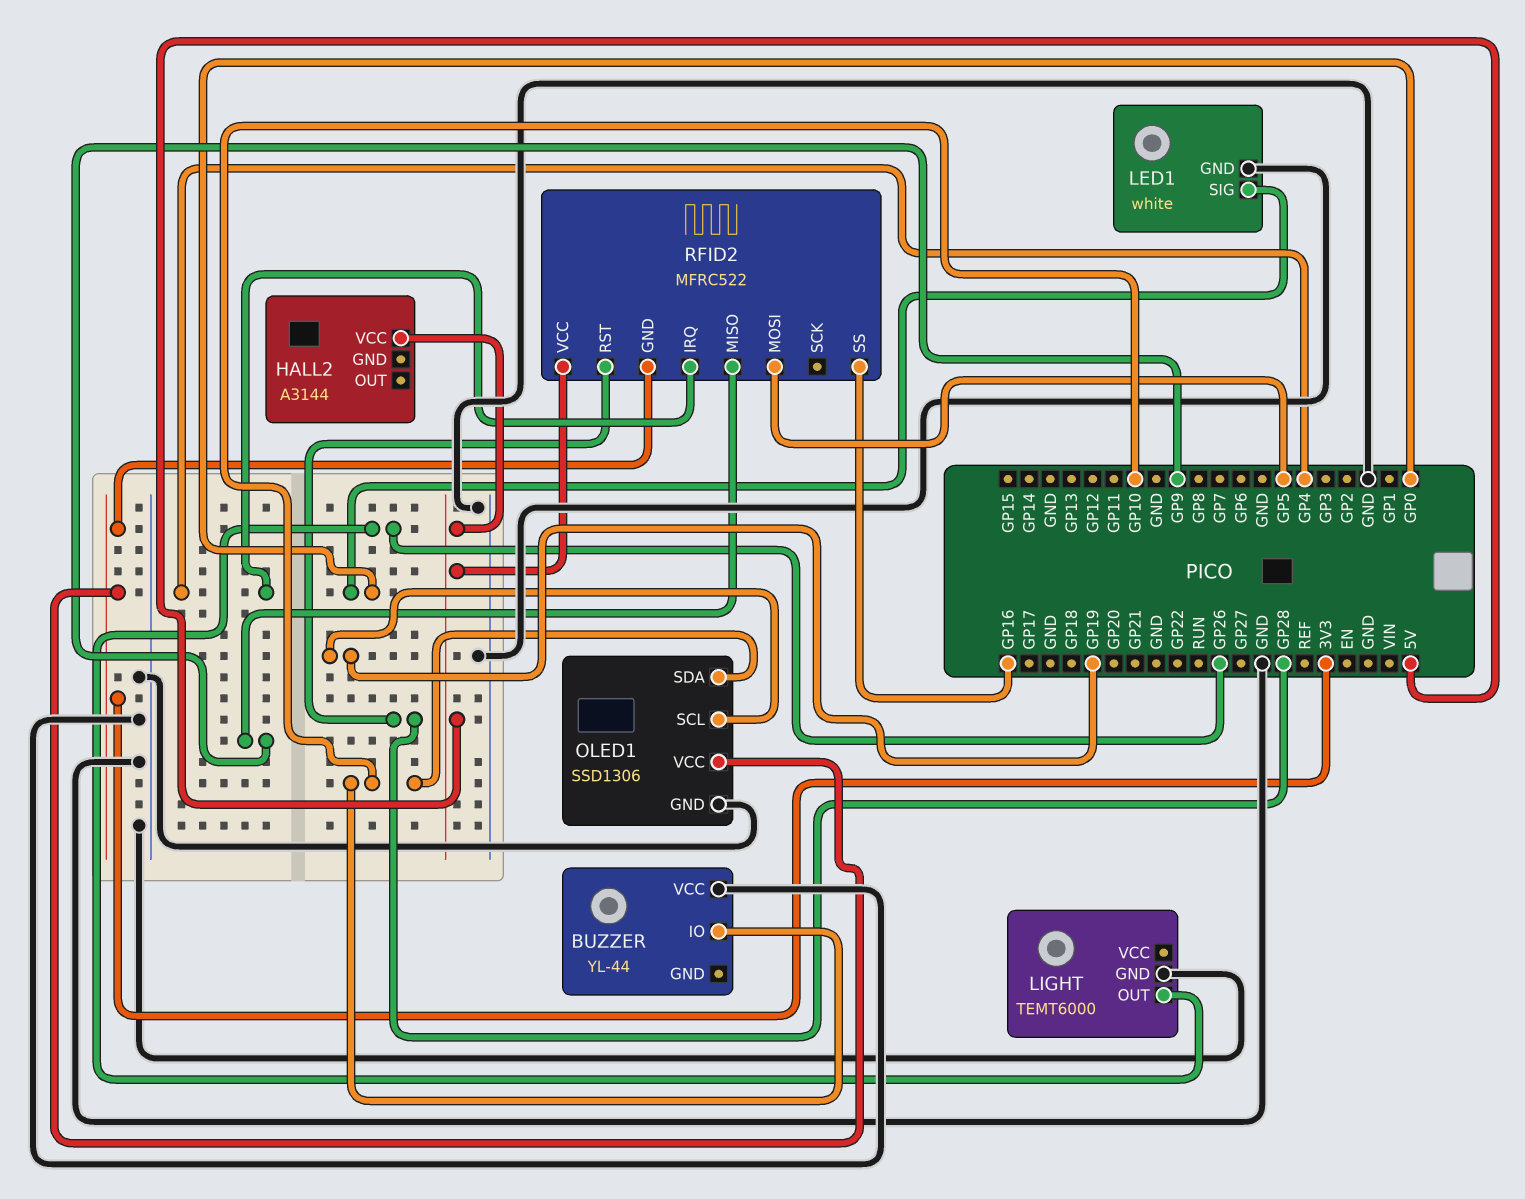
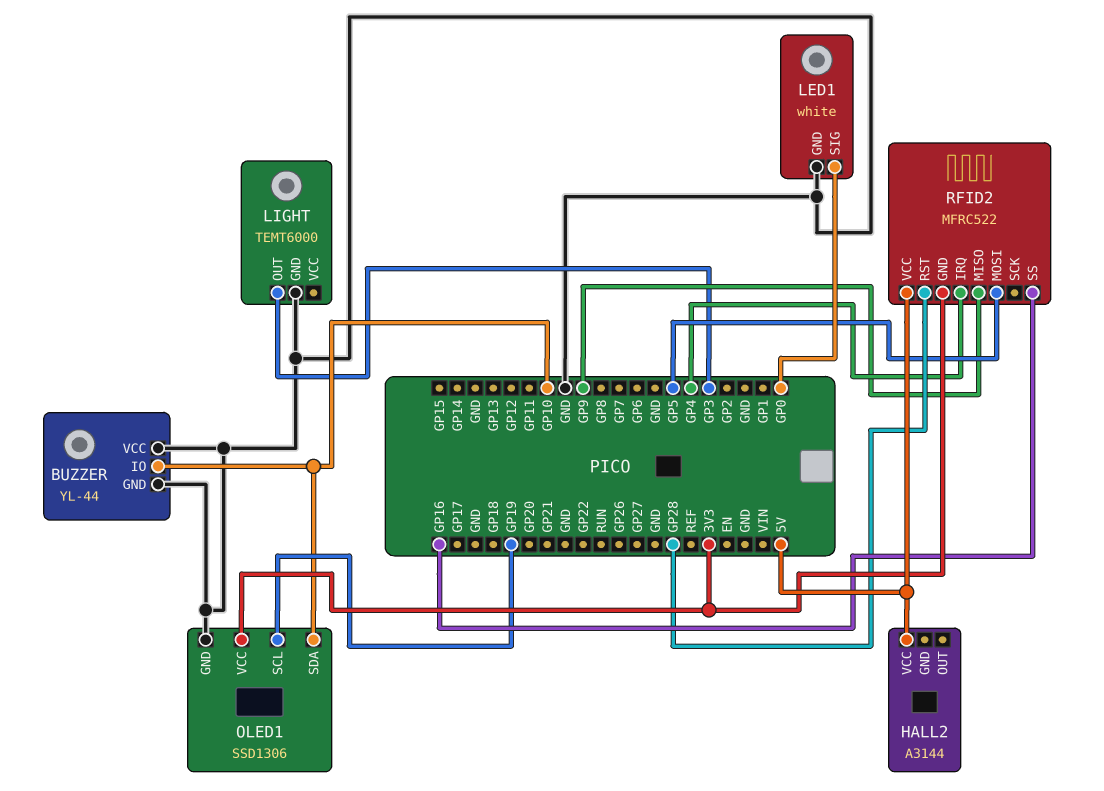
BUZZER pin GND: none -> GND
LIGHT pin OUT: GP26 -> GP3

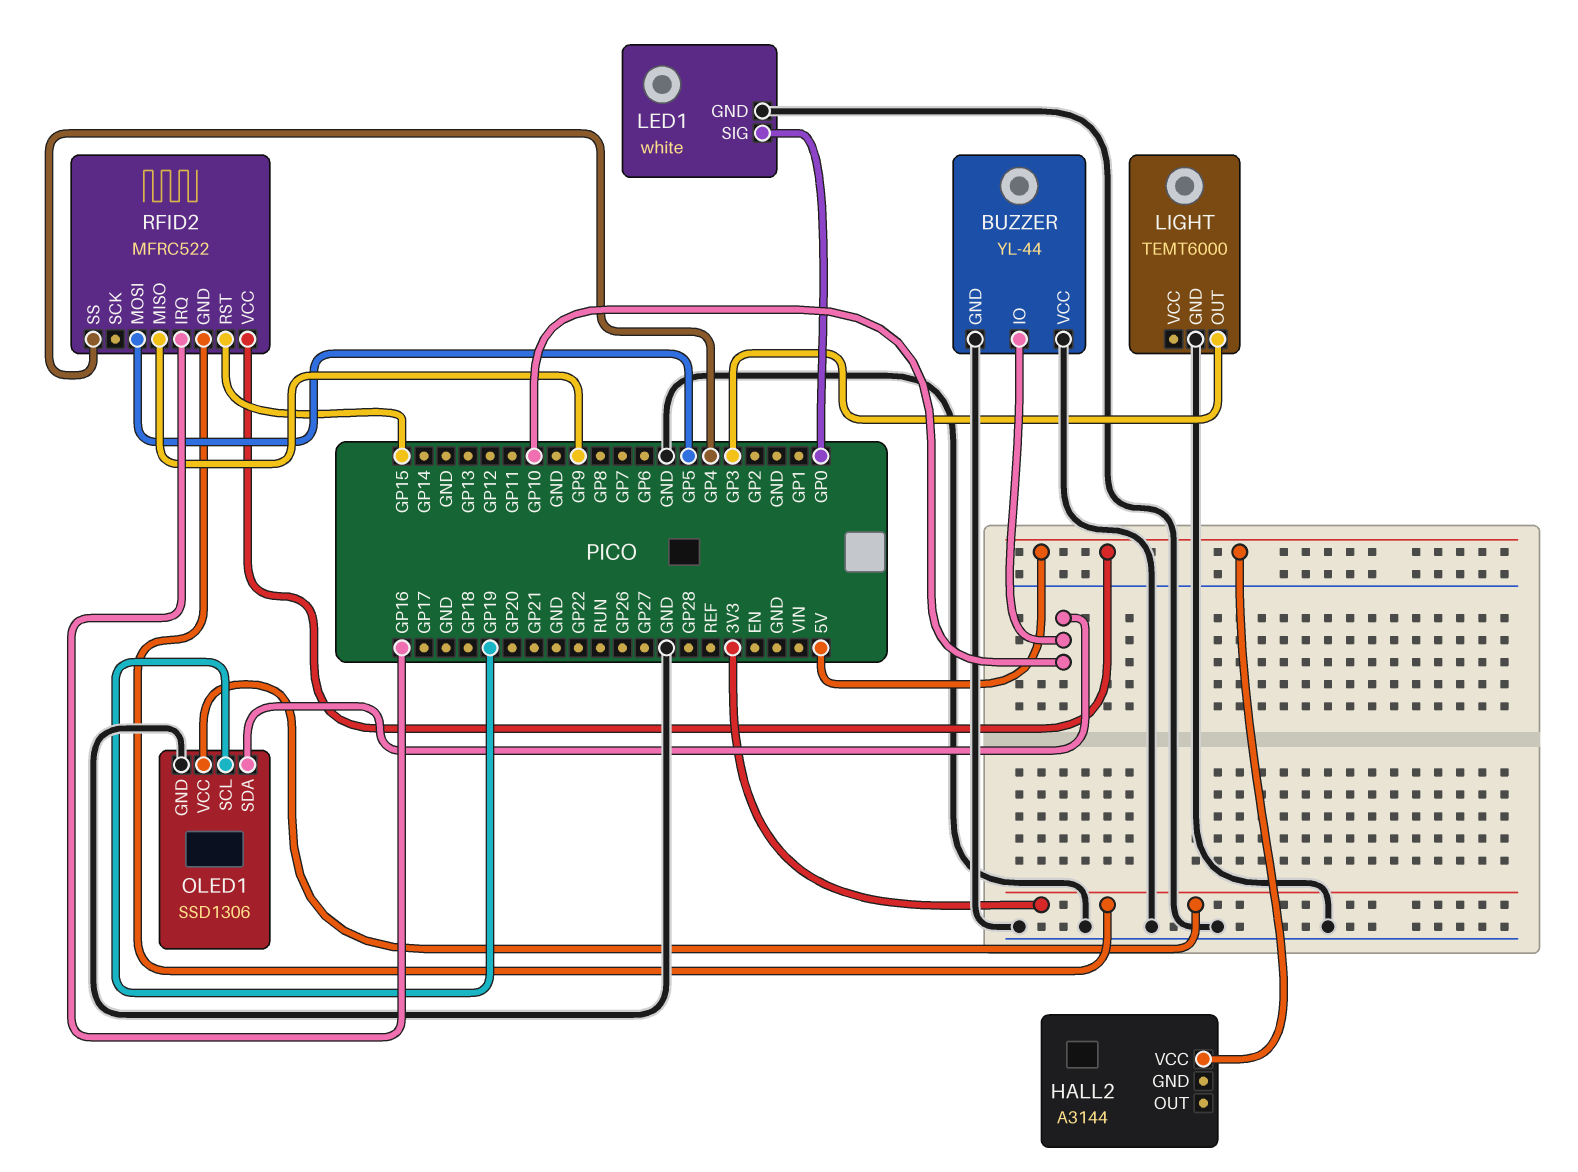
RFID2 pin IRQ: GP4 -> GP16
RFID2 pin RST: GP28 -> GP15
RFID2 pin SS: GP16 -> GP4

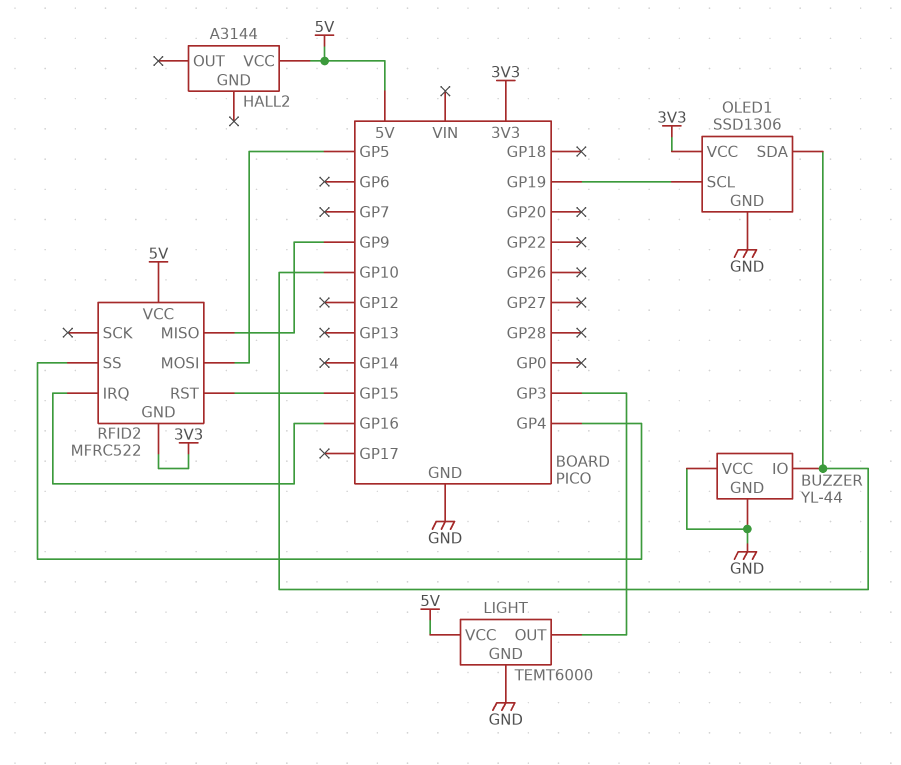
LED1: white -> none
LED1 pin GND: GND -> none
LED1 pin SIG: GP0 -> none
LIGHT pin VCC: none -> 5V

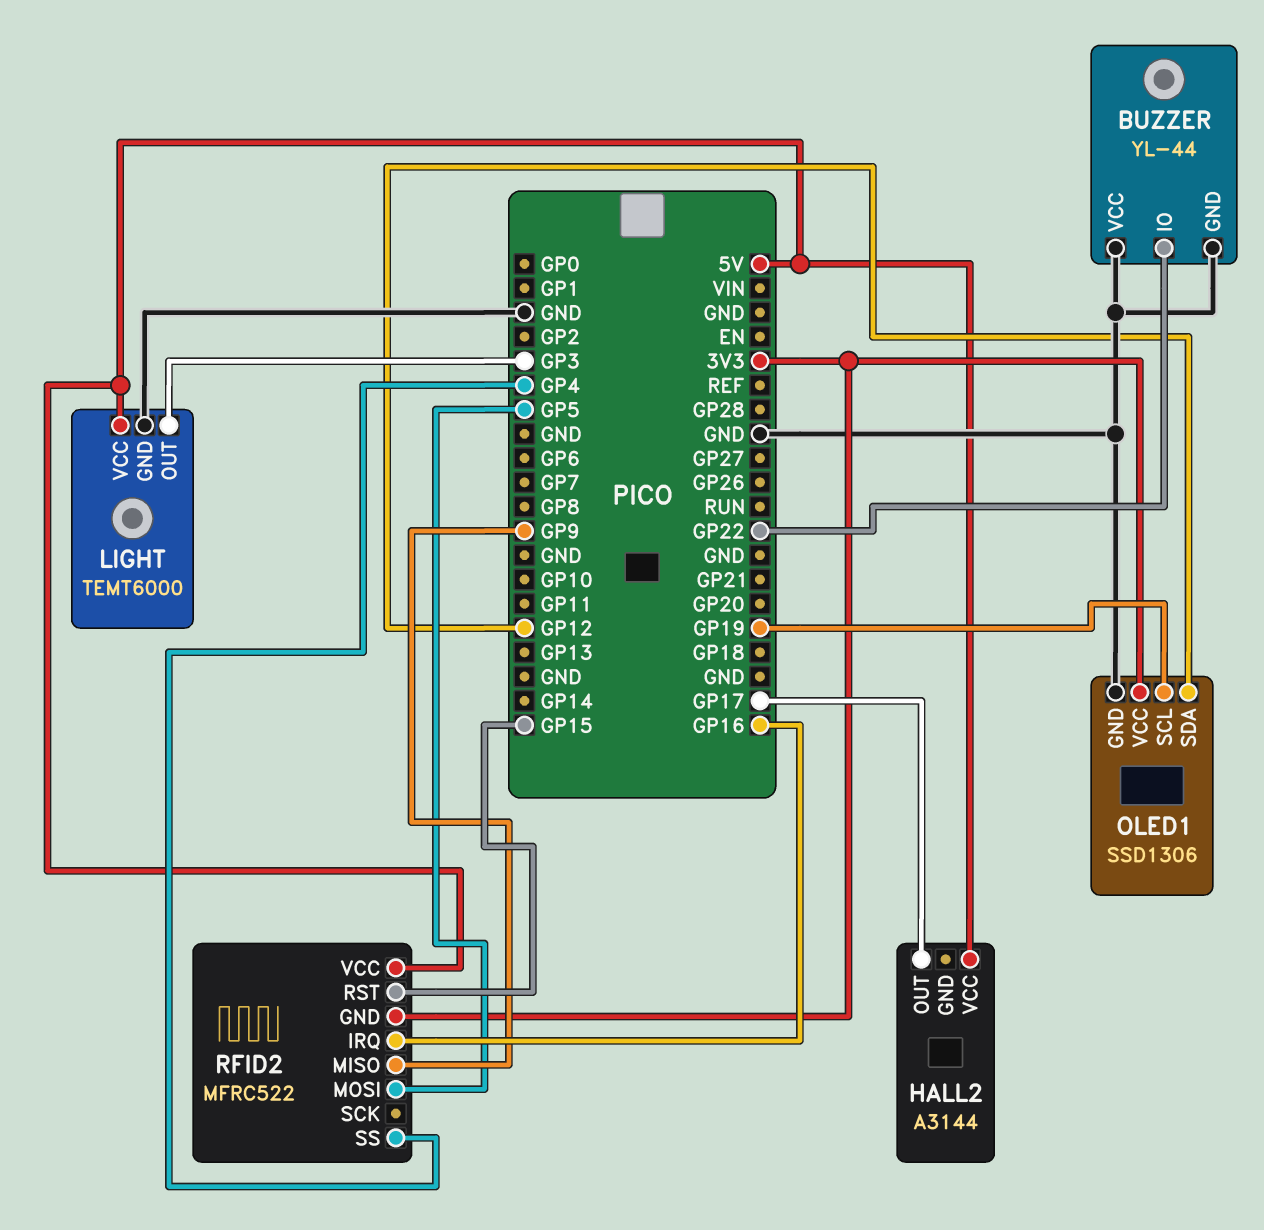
BUZZER pin IO: GP10 -> GP22
HALL2 pin OUT: none -> GP17
OLED1 pin SDA: GP10 -> GP12

